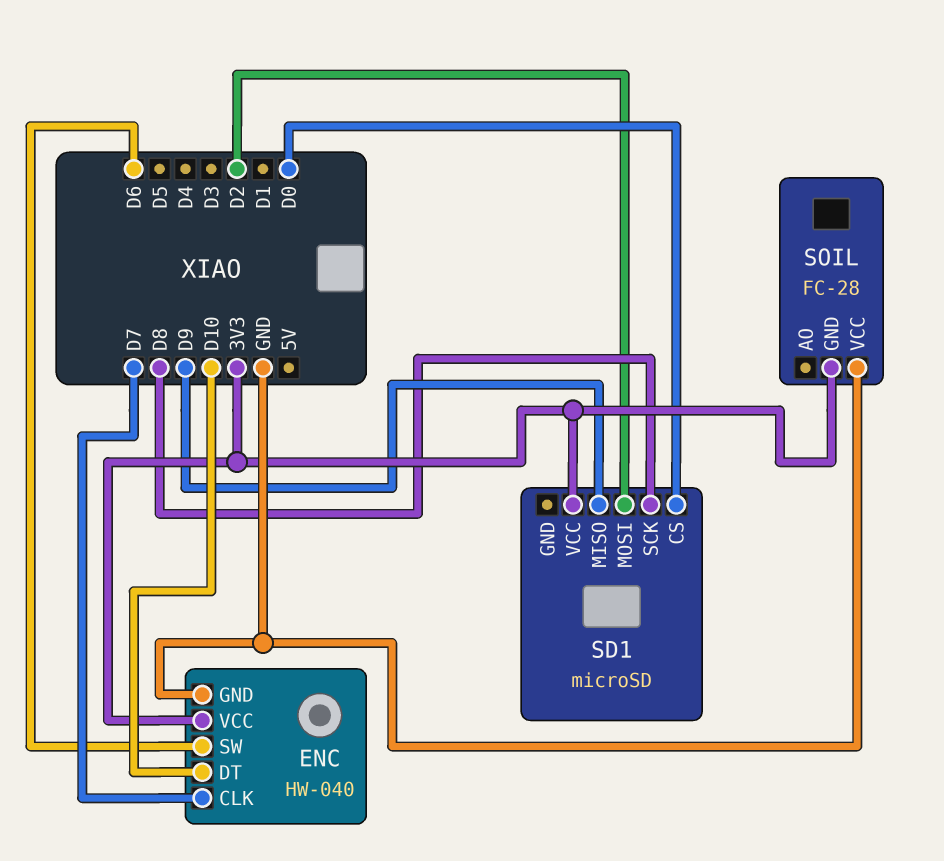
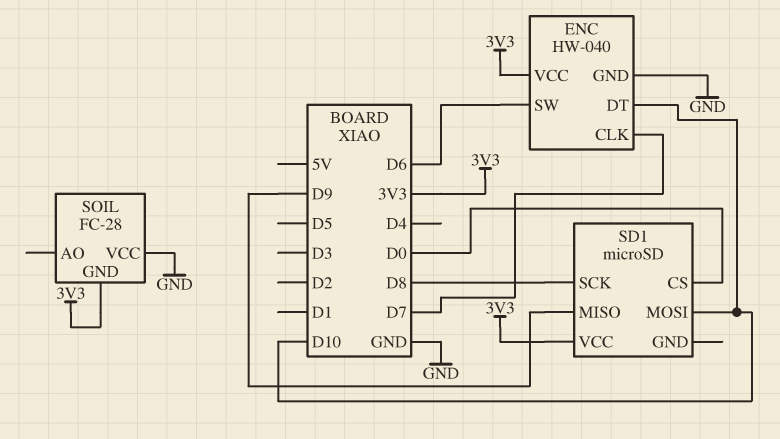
SD1 pin MOSI: D2 -> D10

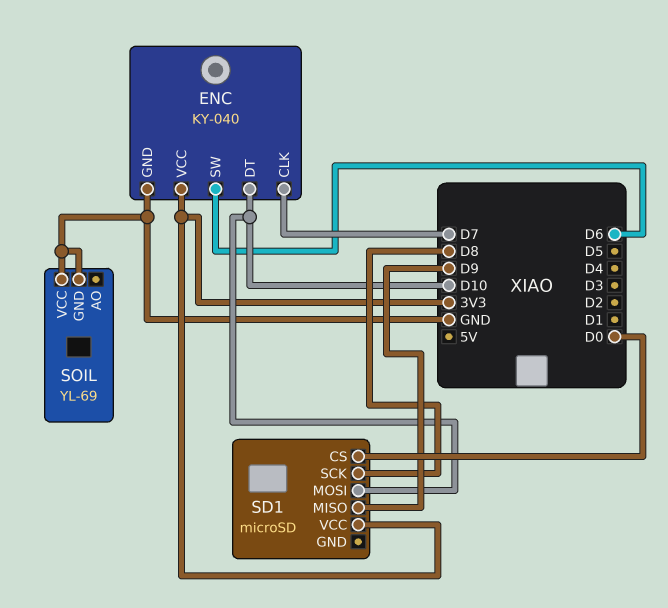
ENC: HW-040 -> KY-040
SOIL: FC-28 -> YL-69
SOIL pin GND: 3V3 -> GND

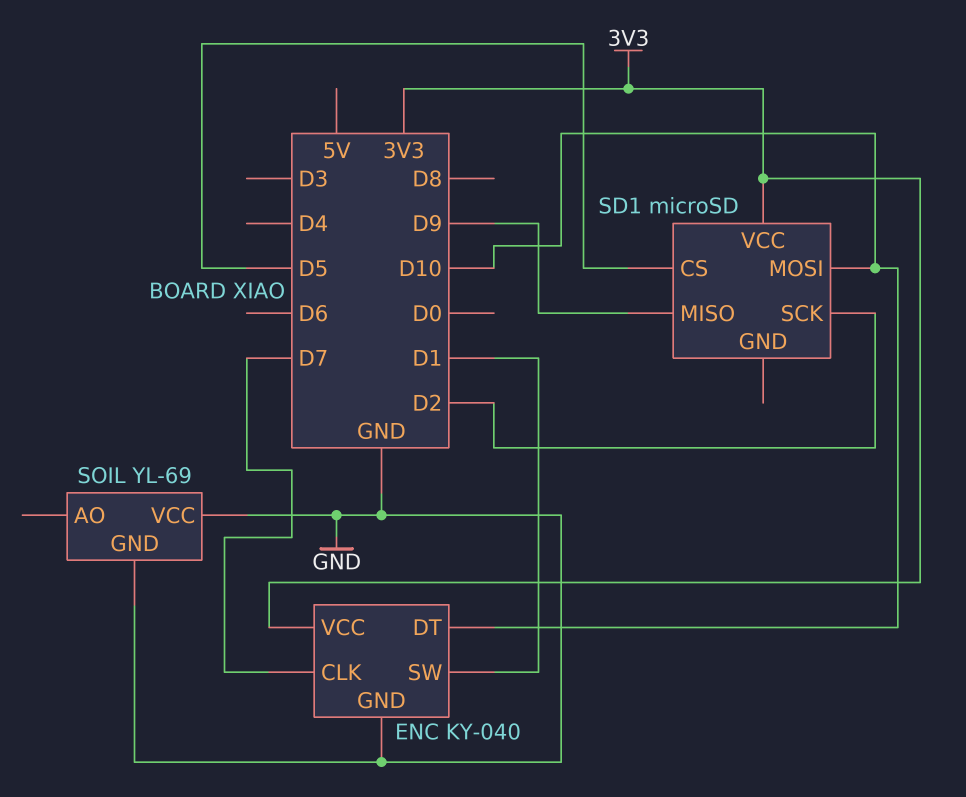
ENC pin SW: D6 -> D1
SD1 pin CS: D0 -> D5
SD1 pin SCK: D8 -> D2

